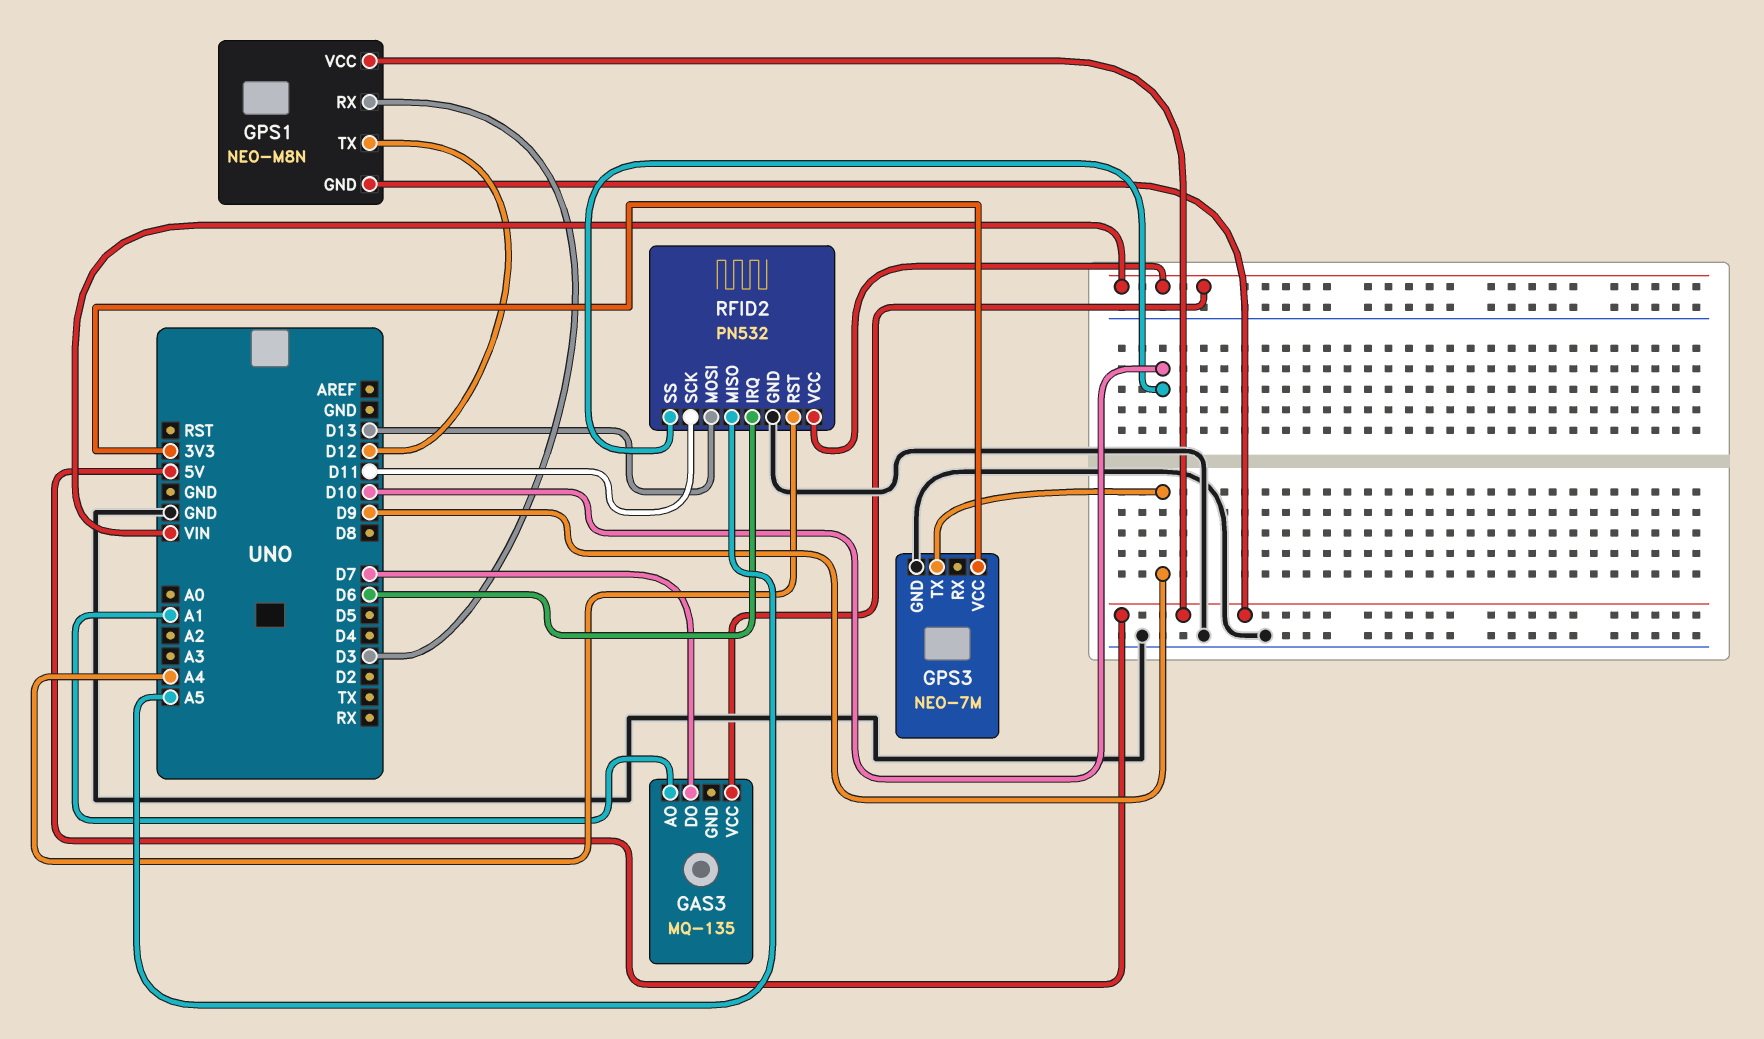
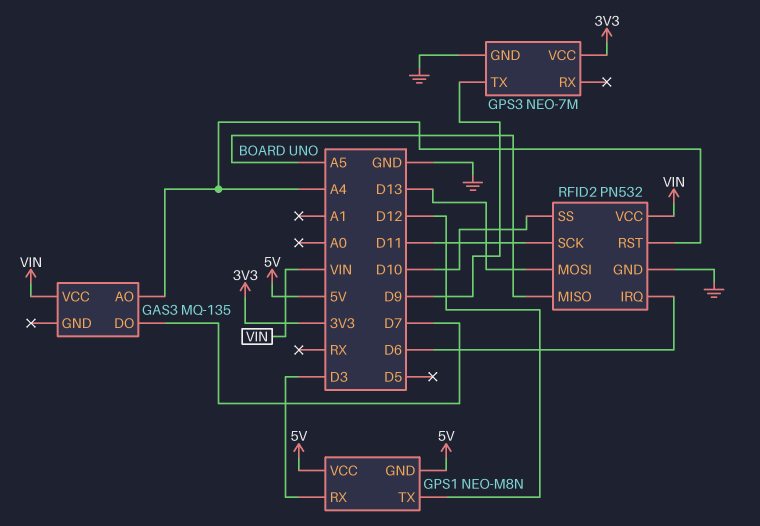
GAS3 pin AO: A1 -> A4

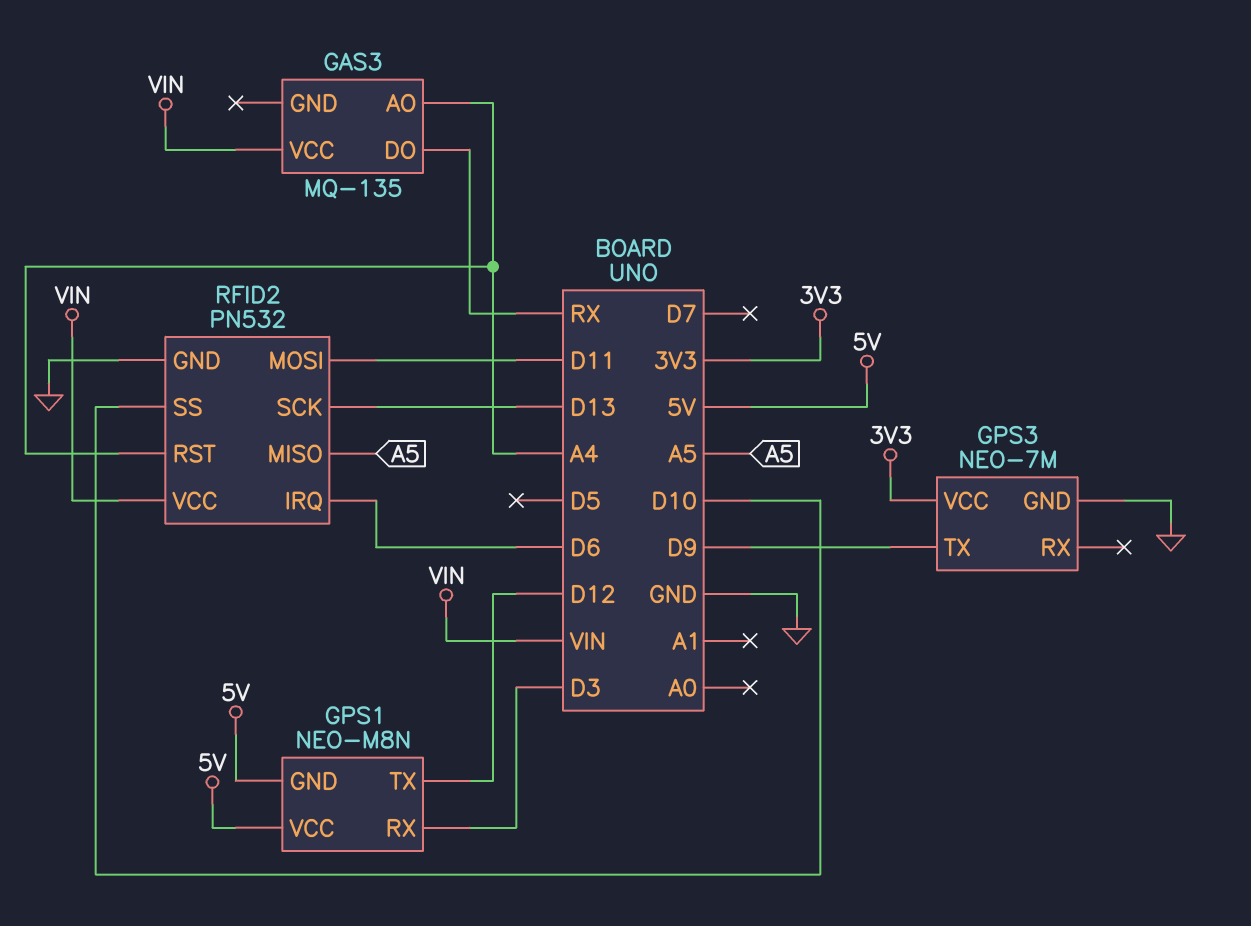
GAS3 pin DO: D7 -> RX
RFID2 pin MOSI: D13 -> D11
RFID2 pin SCK: D11 -> D13

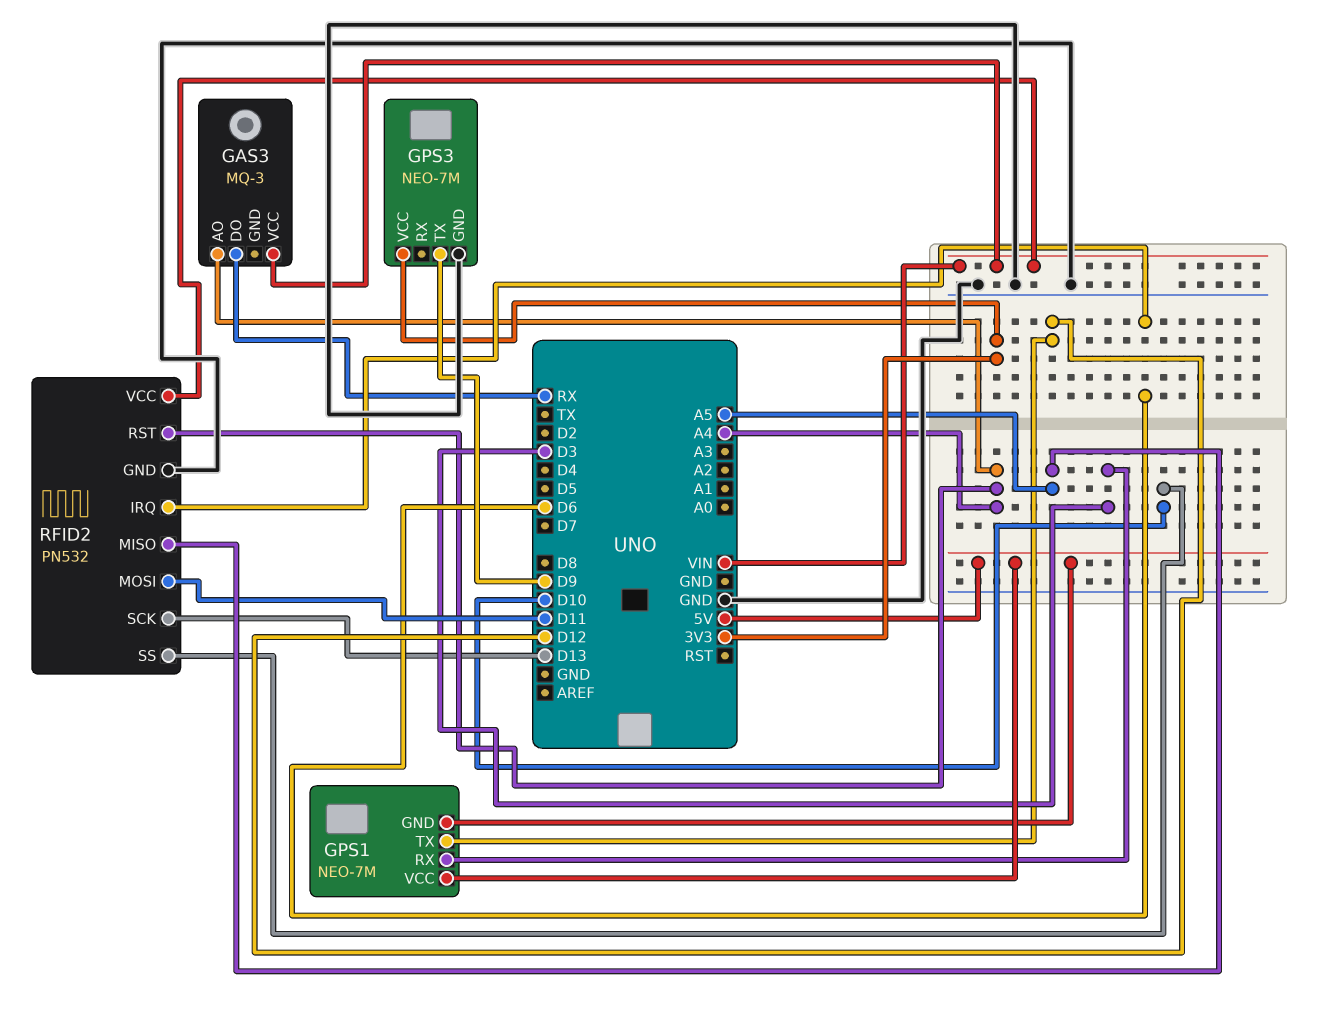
GAS3: MQ-135 -> MQ-3
GPS1: NEO-M8N -> NEO-7M

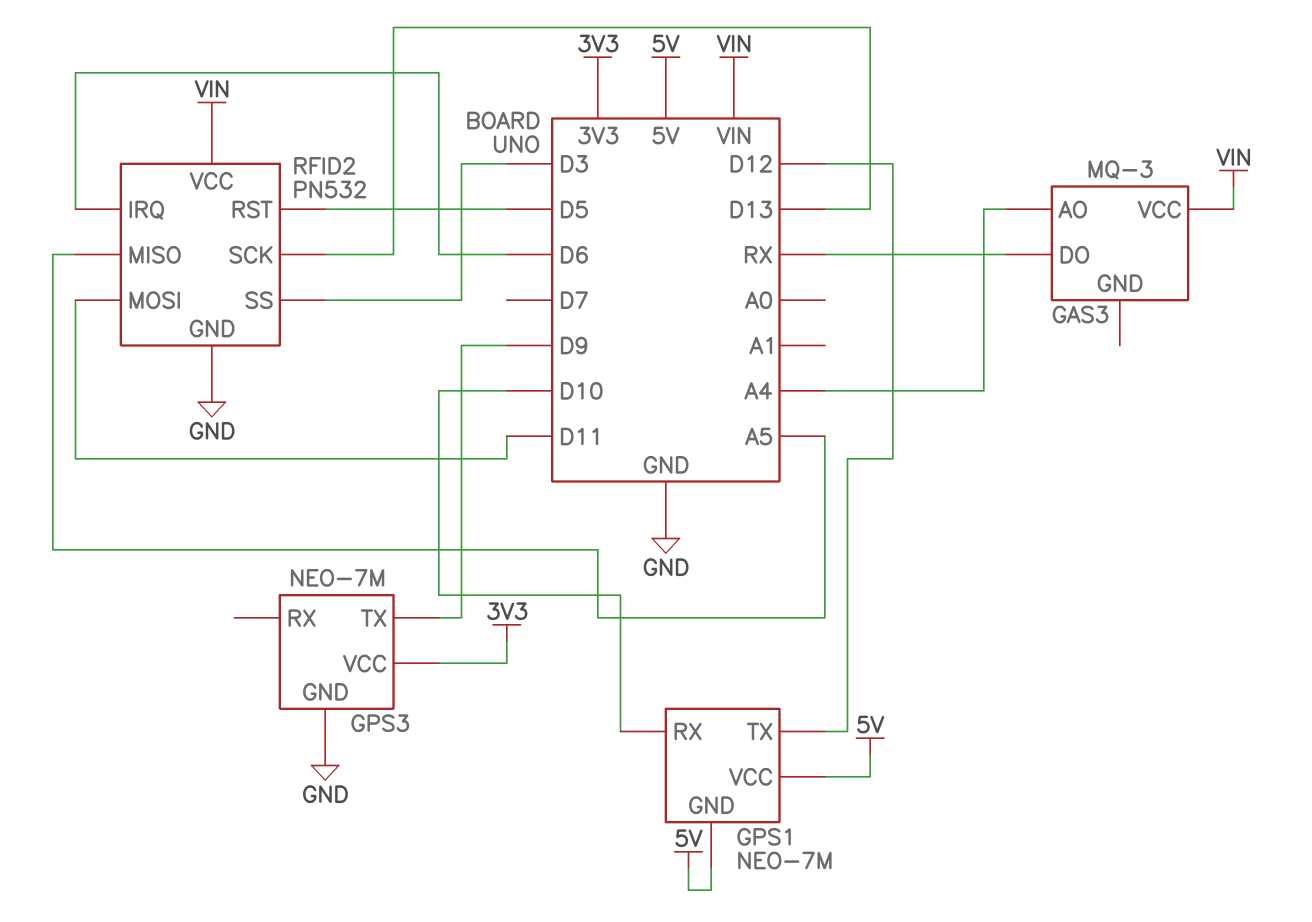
GPS1 pin RX: D3 -> D10
RFID2 pin RST: A4 -> D5
RFID2 pin SS: D10 -> D3

